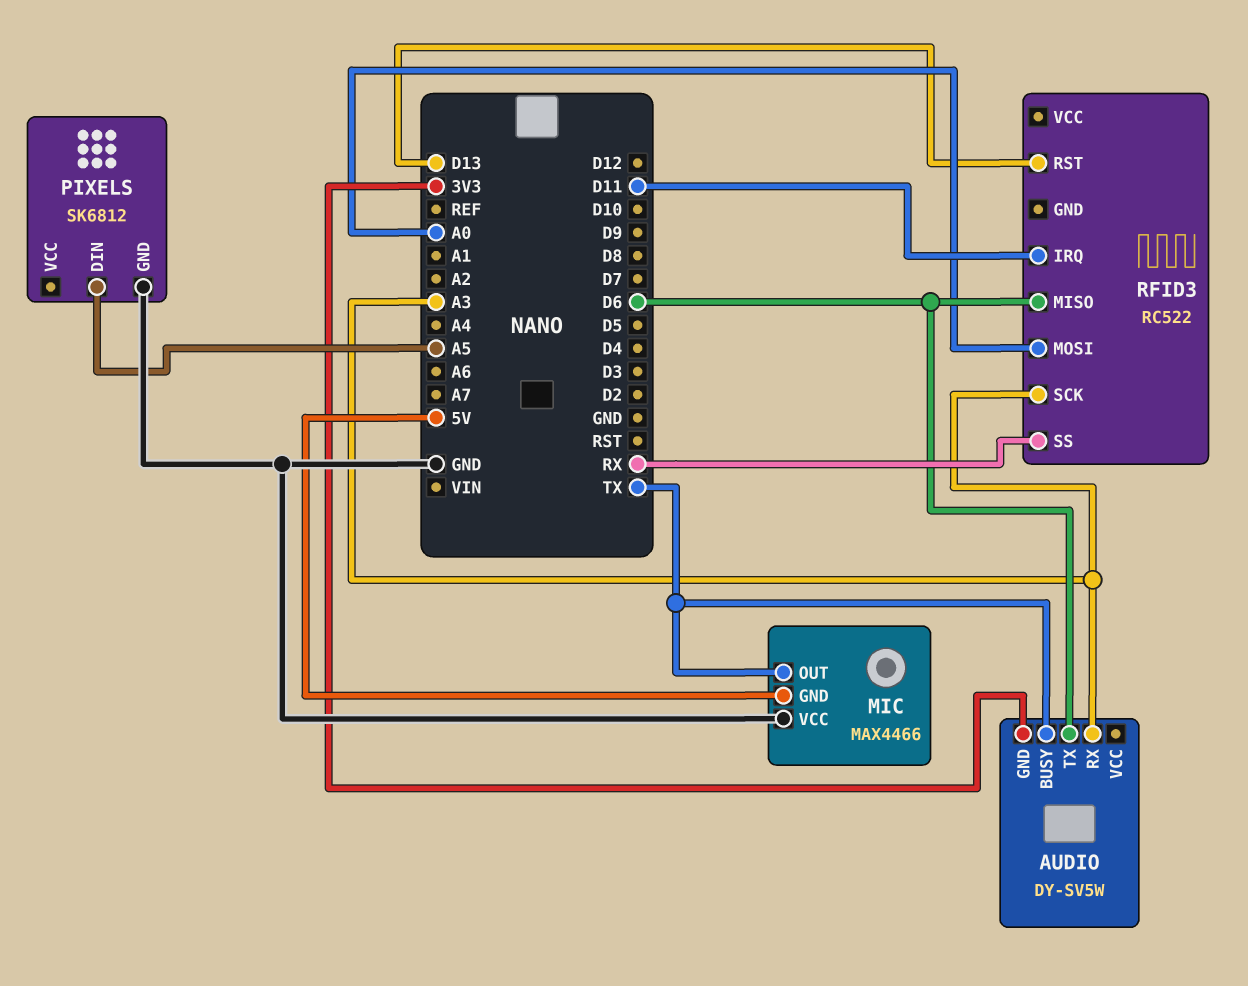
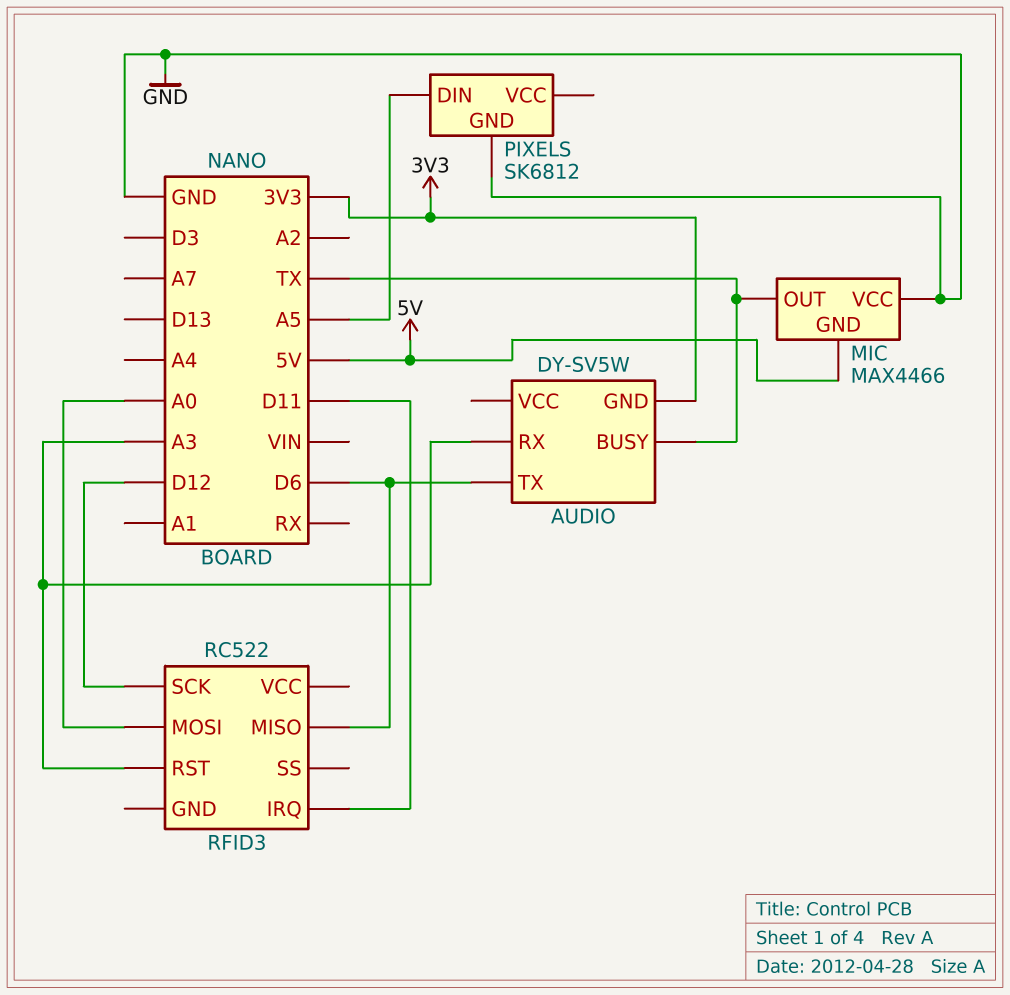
RFID3 pin RST: D13 -> A3
RFID3 pin SCK: A3 -> D12
RFID3 pin SS: RX -> none

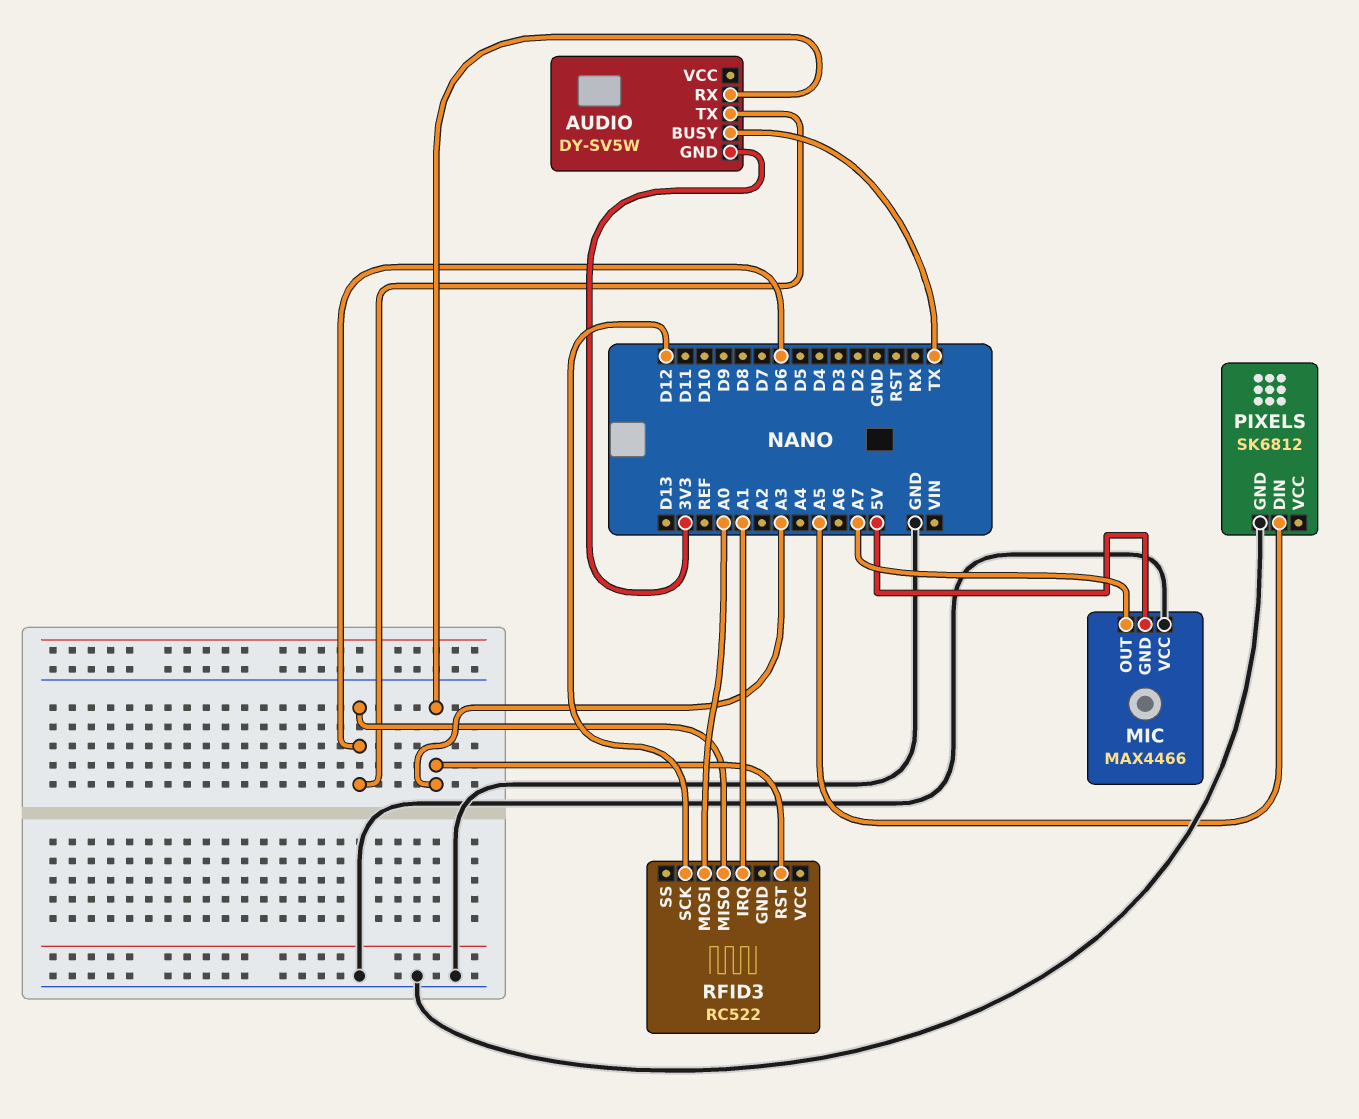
MIC pin OUT: TX -> A7
RFID3 pin IRQ: D11 -> A1

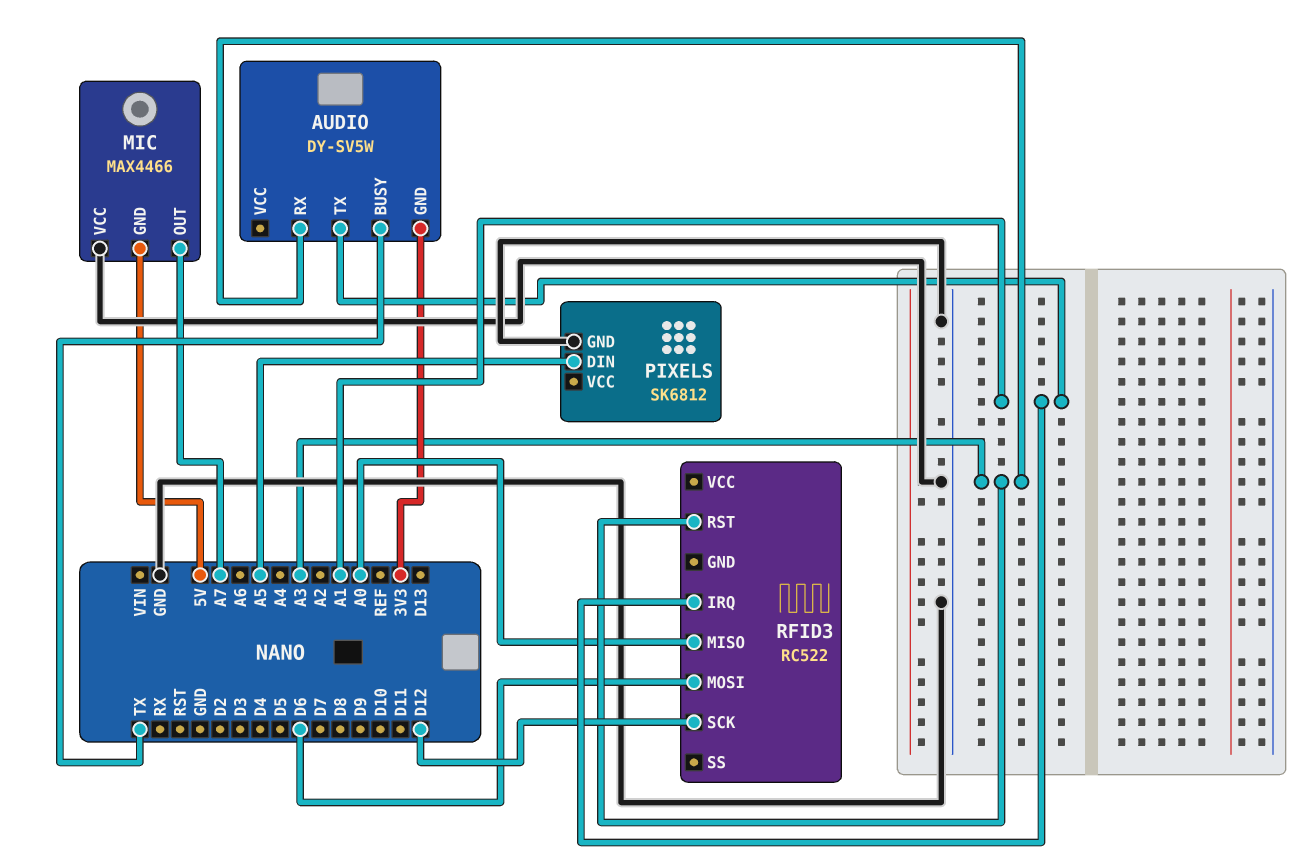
AUDIO pin TX: D6 -> A1
RFID3 pin MISO: D6 -> A0
RFID3 pin MOSI: A0 -> D6

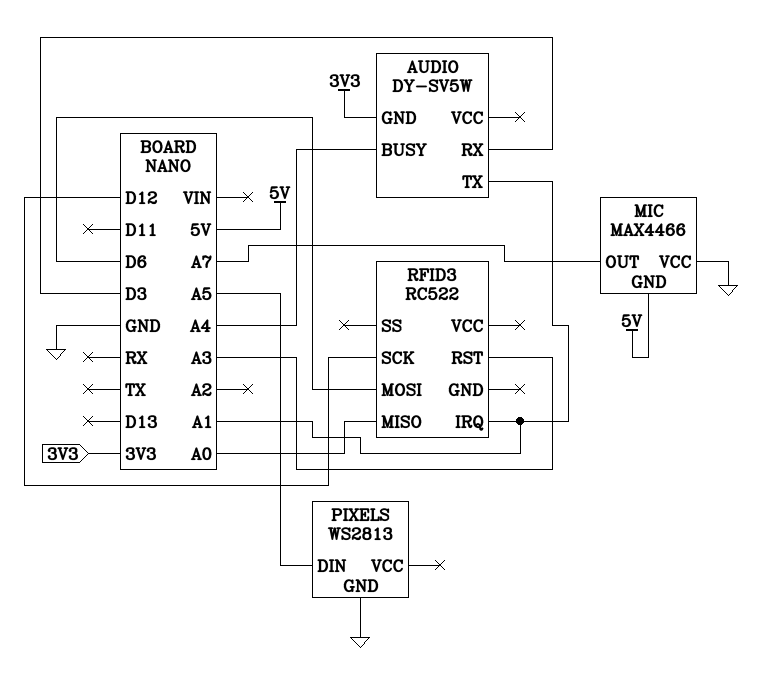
AUDIO pin BUSY: TX -> A4
AUDIO pin RX: A3 -> D3
PIXELS: SK6812 -> WS2813

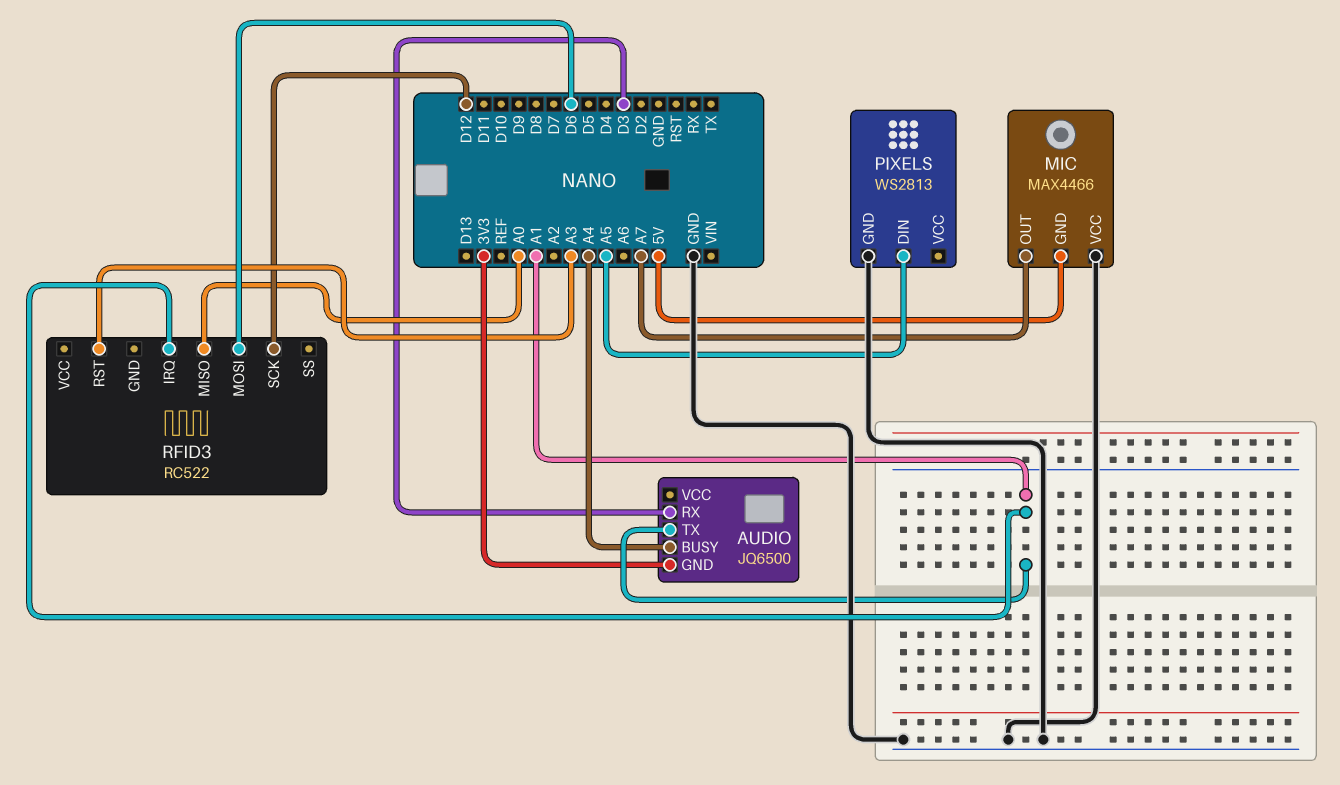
AUDIO: DY-SV5W -> JQ6500

